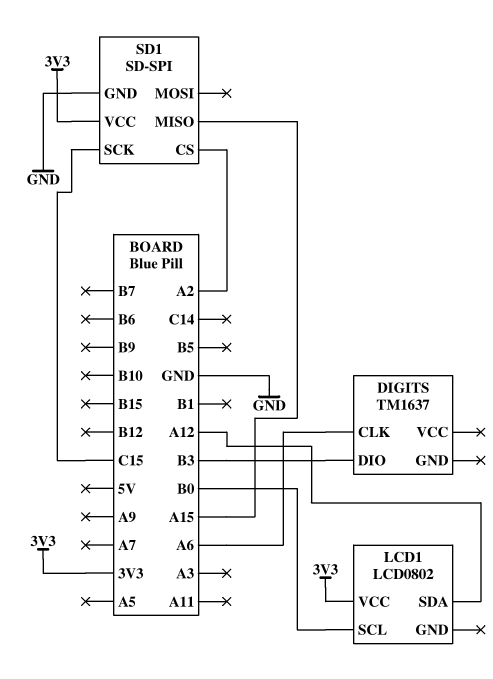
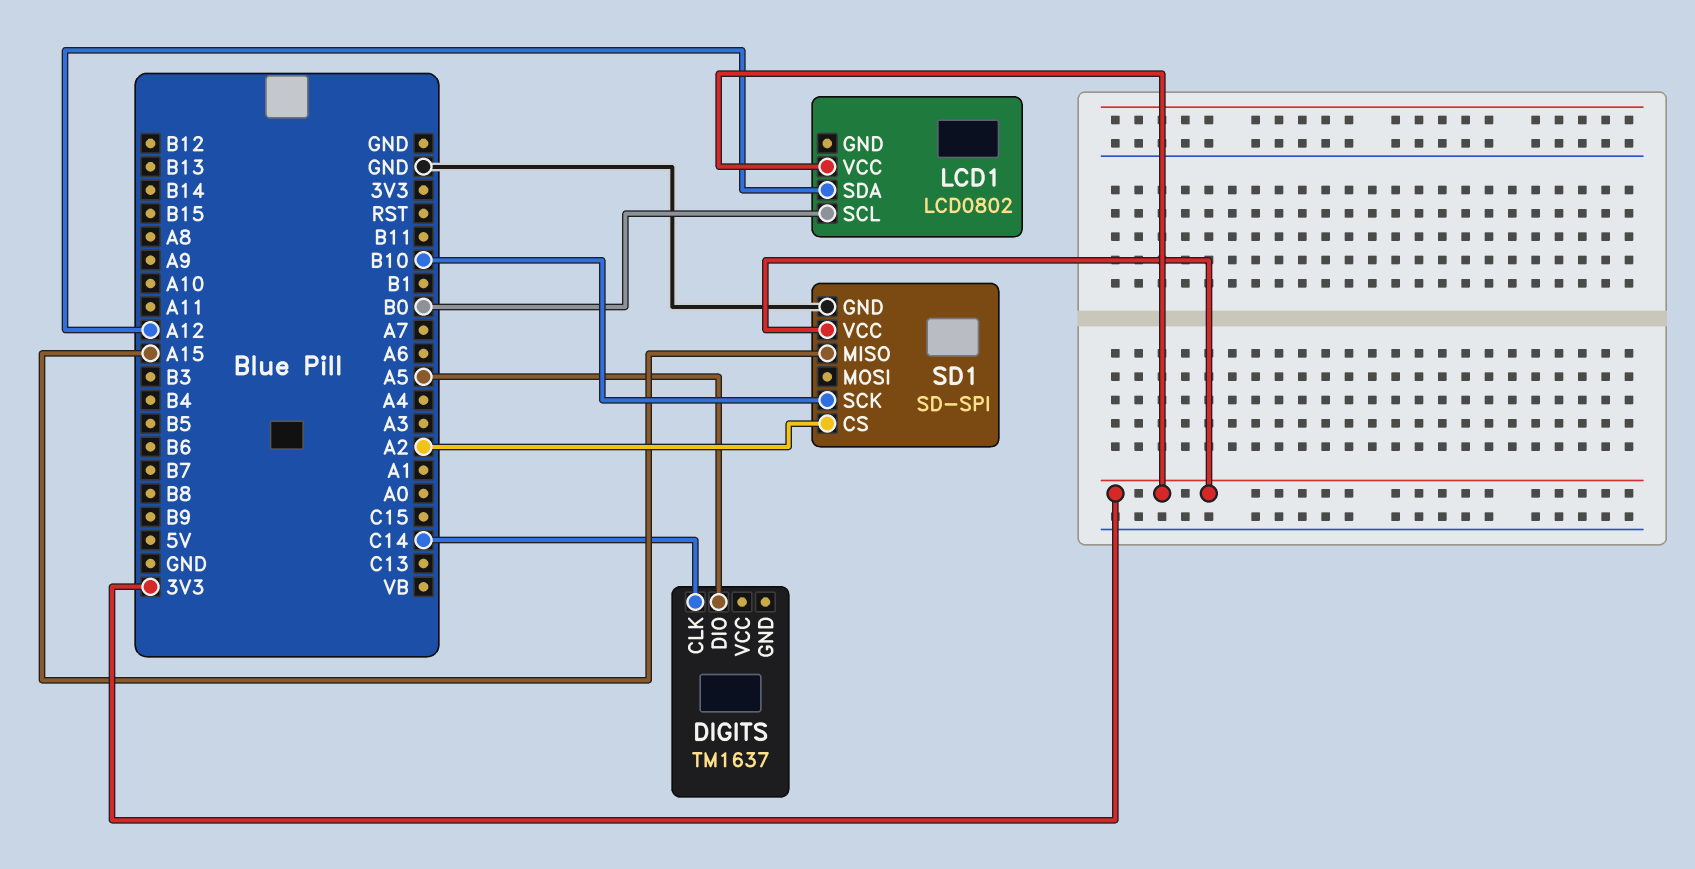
DIGITS pin CLK: A6 -> C14
DIGITS pin DIO: B3 -> A5
SD1 pin SCK: C15 -> B10

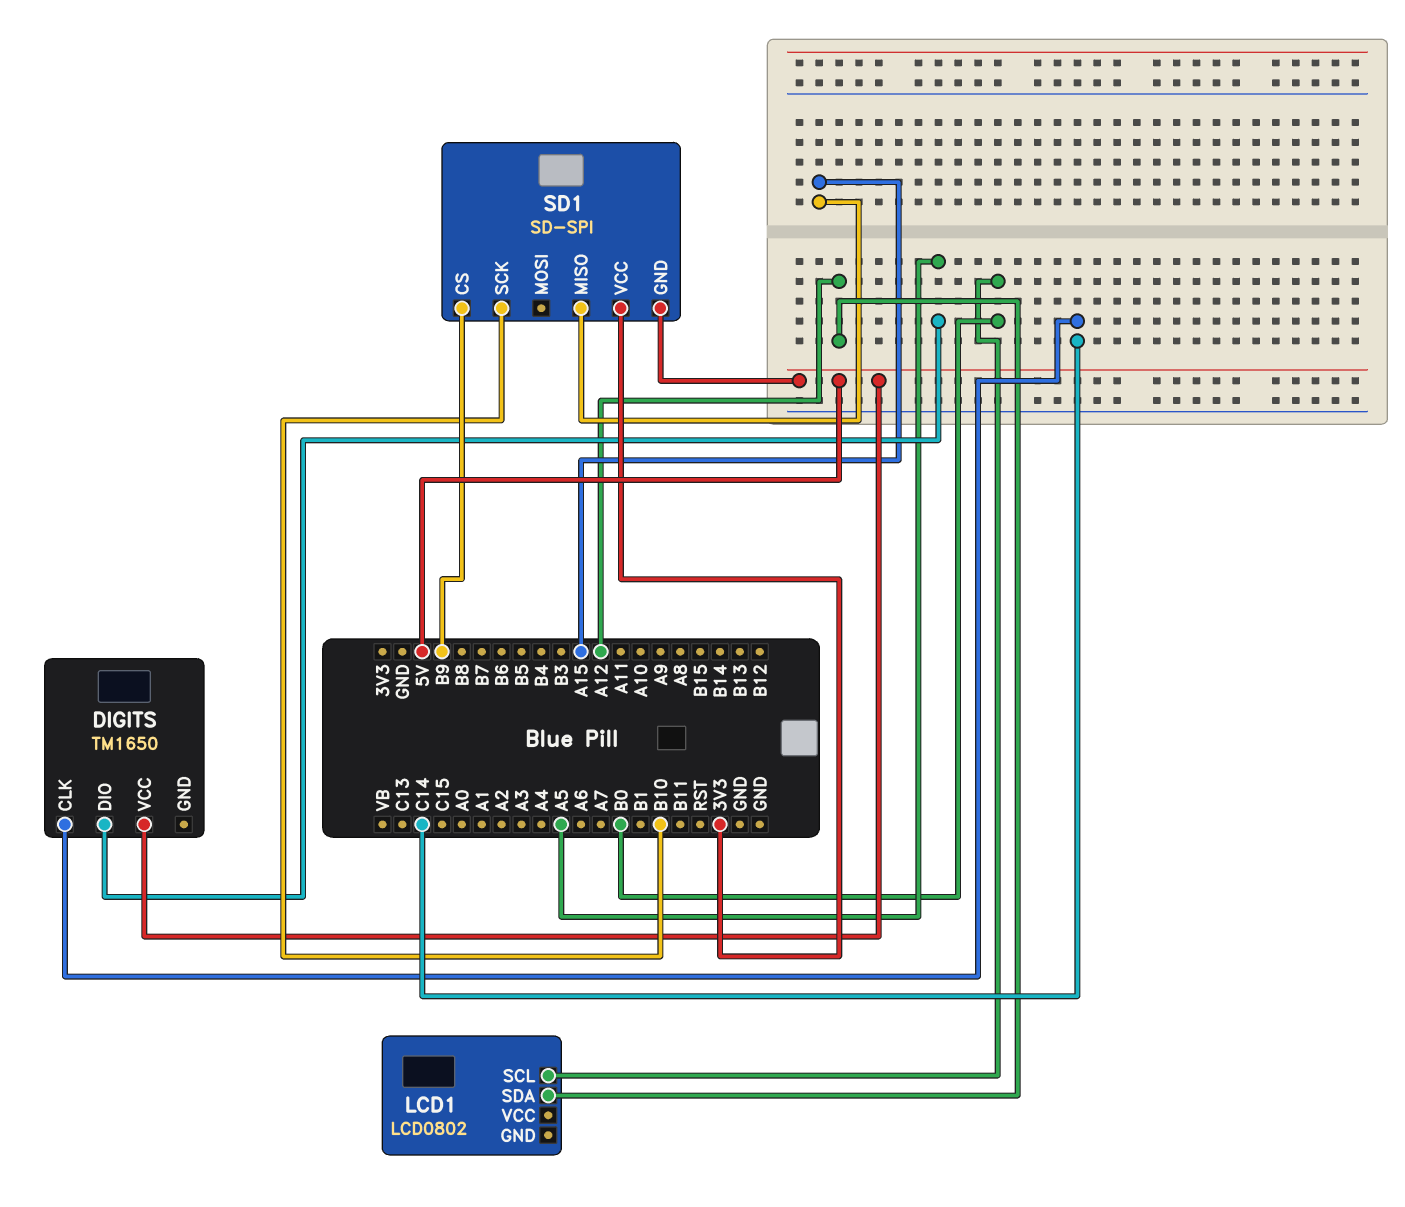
DIGITS: TM1637 -> TM1650
DIGITS pin VCC: none -> 5V
LCD1 pin VCC: 3V3 -> none
SD1 pin CS: A2 -> B9
SD1 pin GND: GND -> 5V

